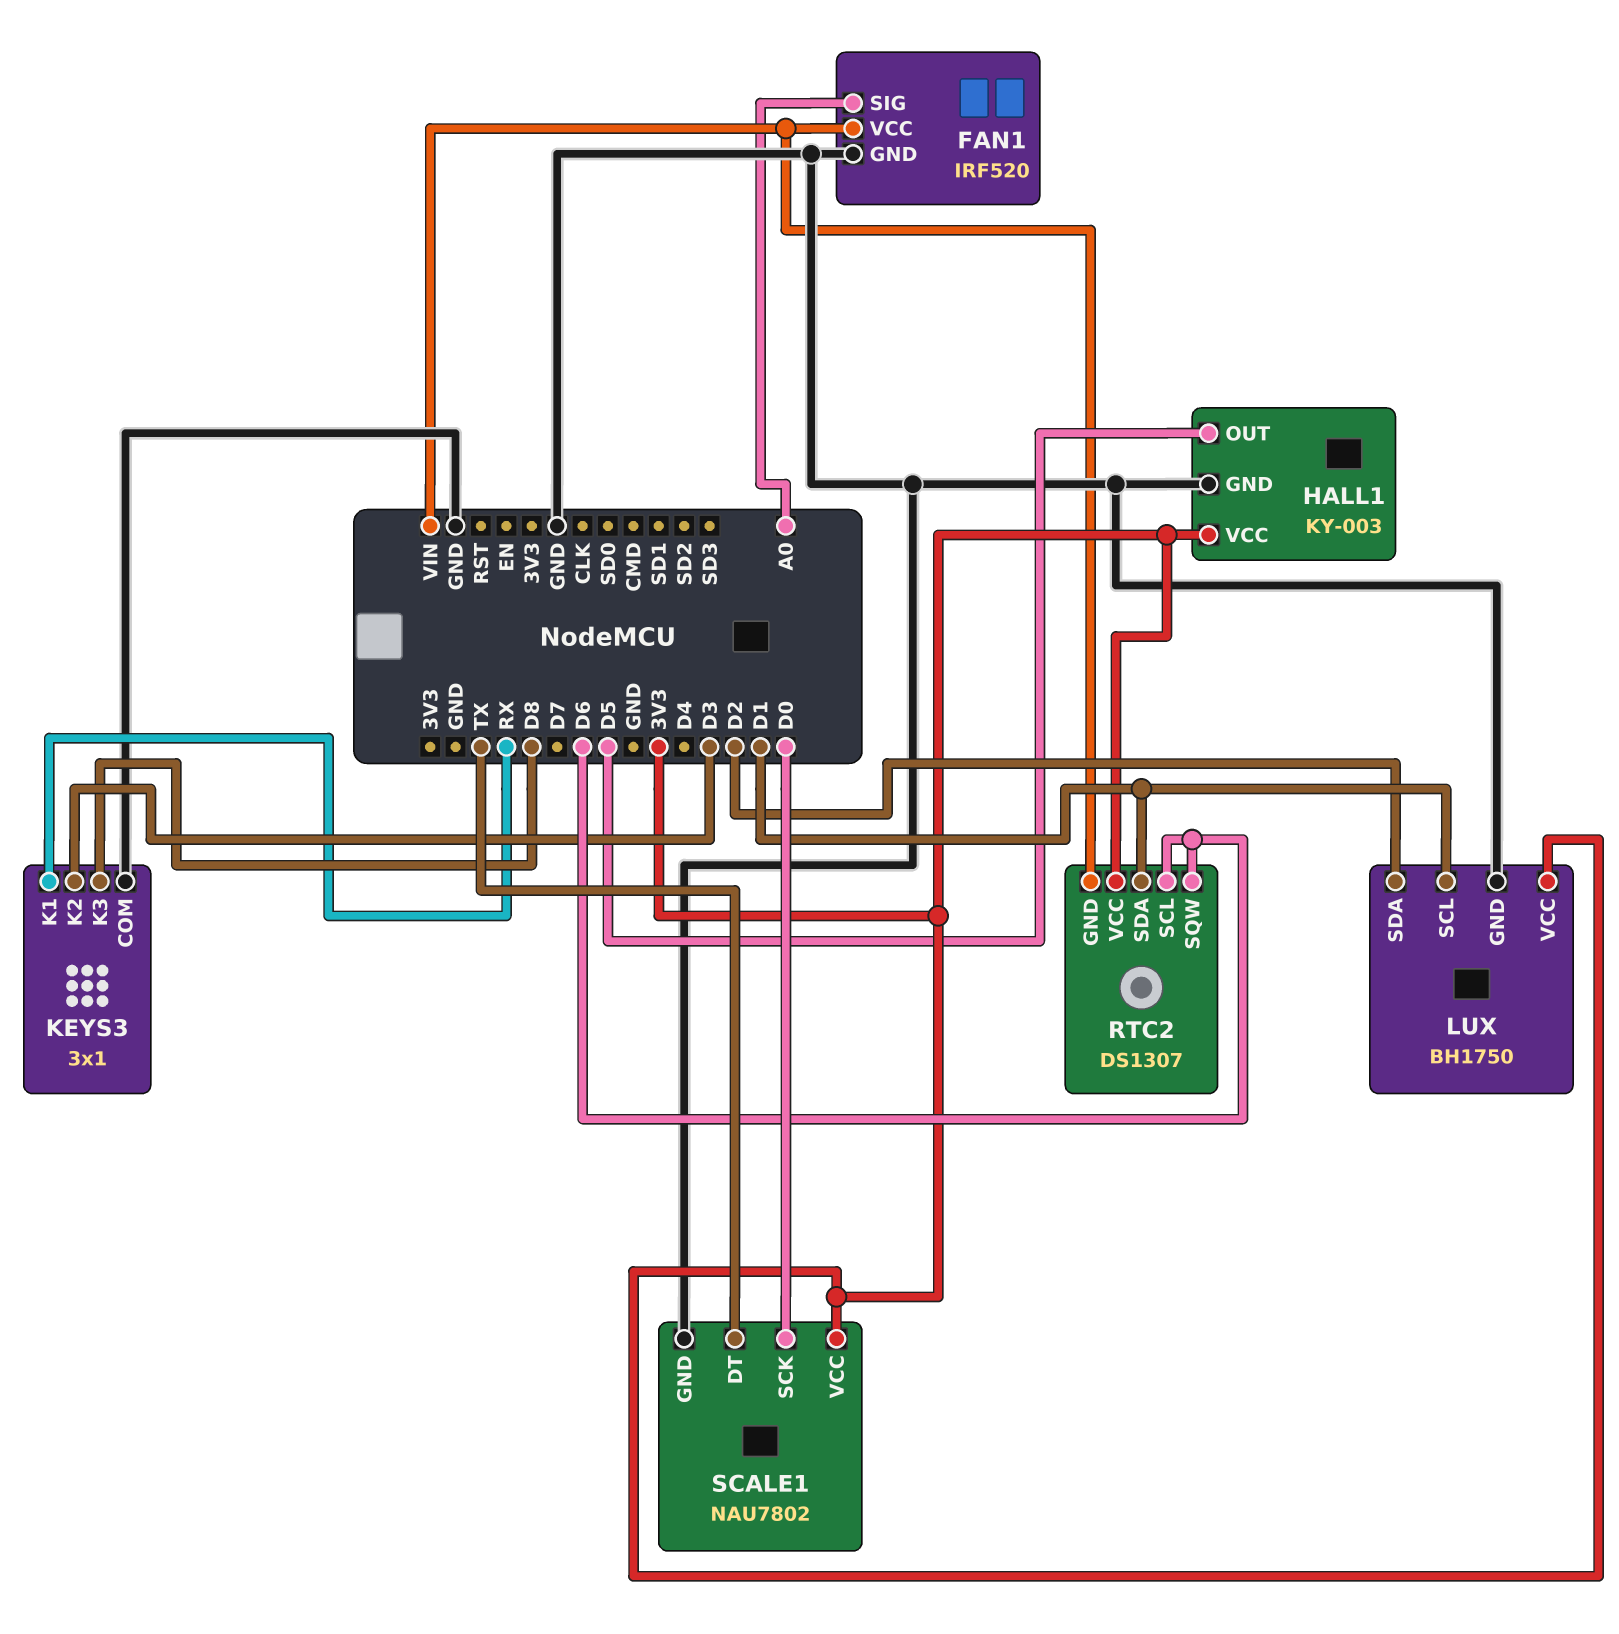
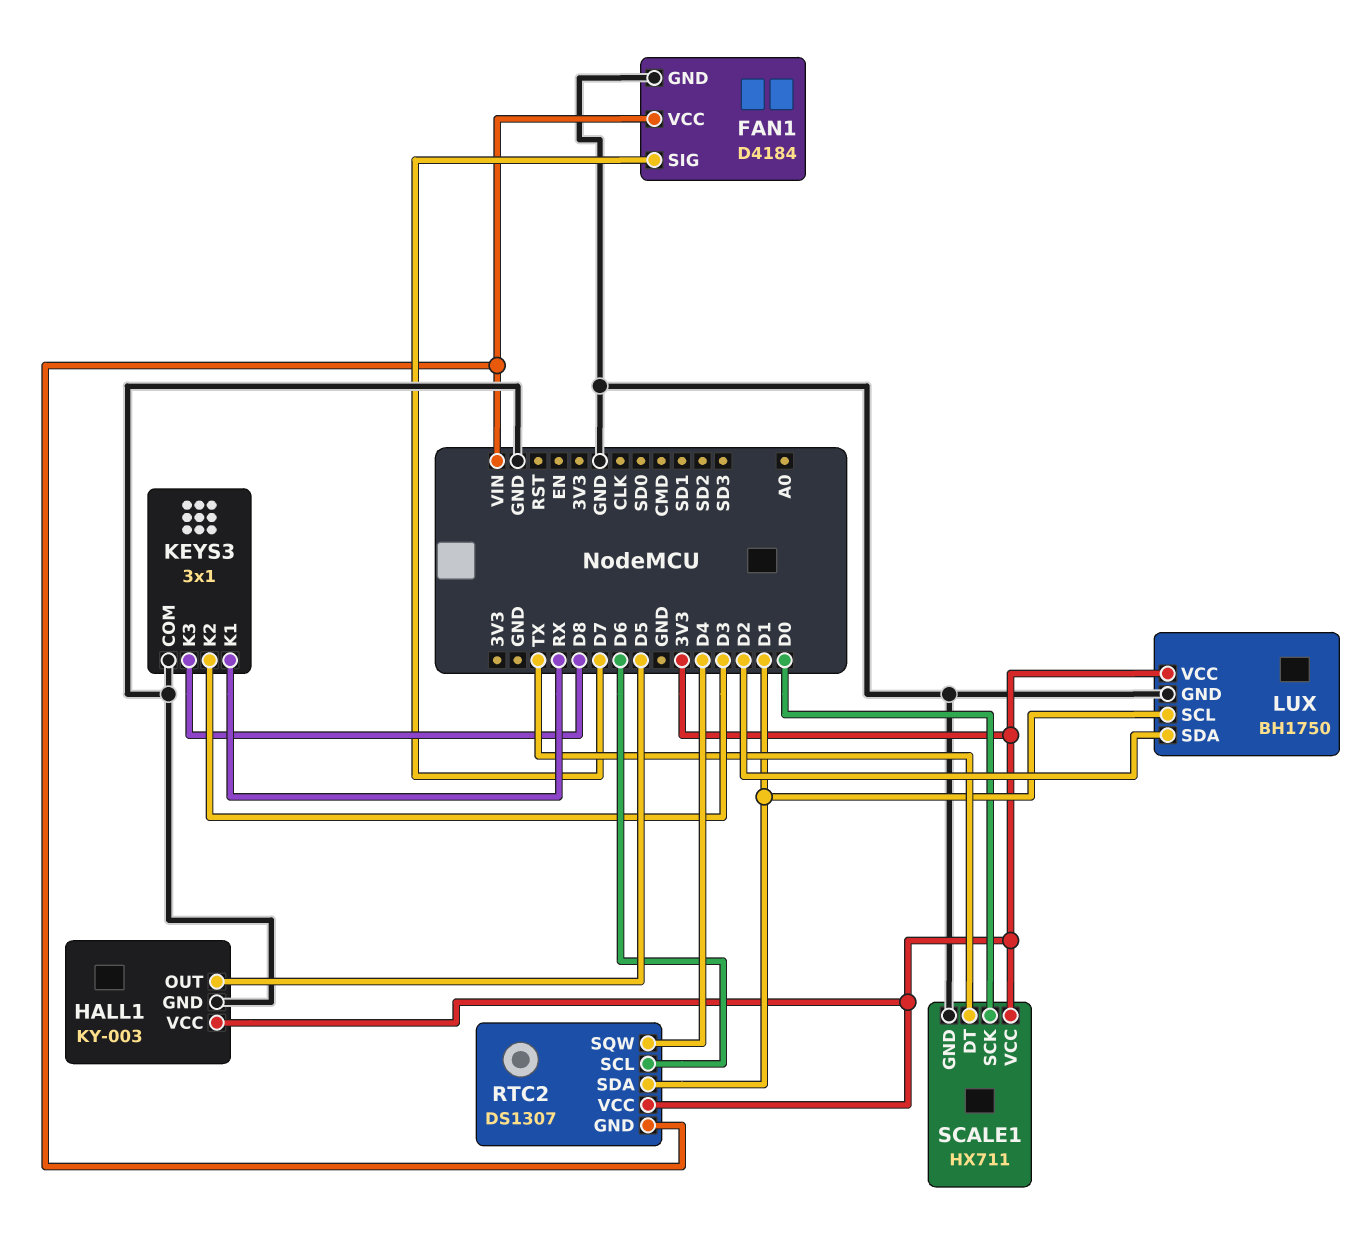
FAN1: IRF520 -> D4184
FAN1 pin SIG: A0 -> D7
RTC2 pin SQW: D6 -> D4
SCALE1: NAU7802 -> HX711

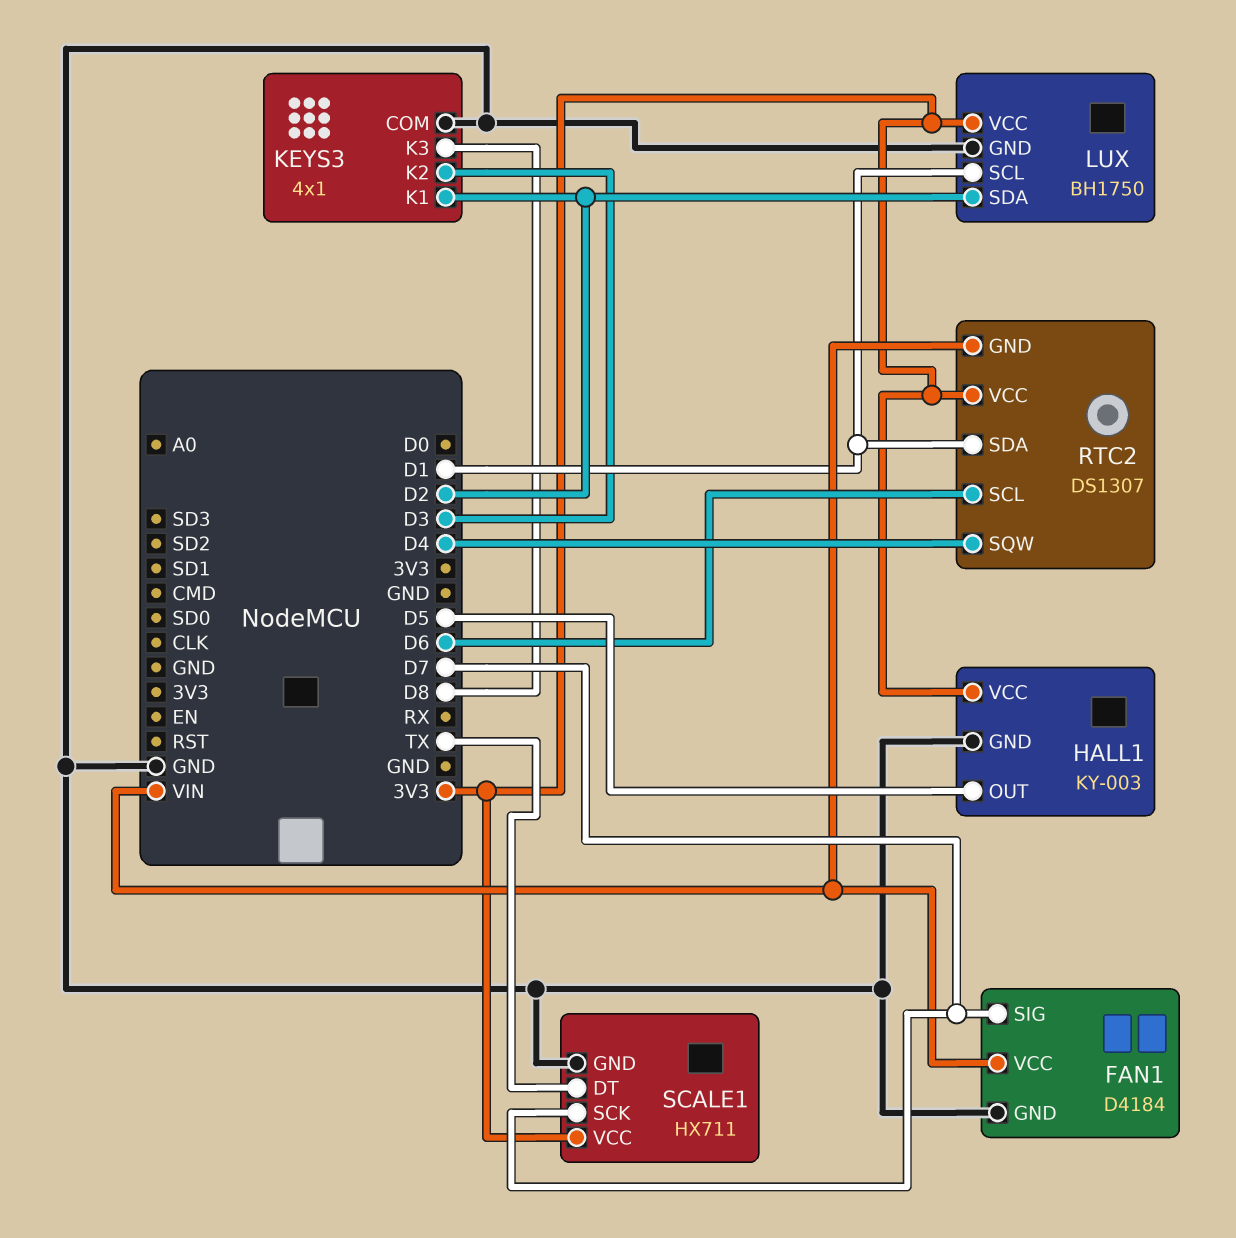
KEYS3: 3x1 -> 4x1
KEYS3 pin K1: RX -> D2
SCALE1 pin SCK: D0 -> D7

